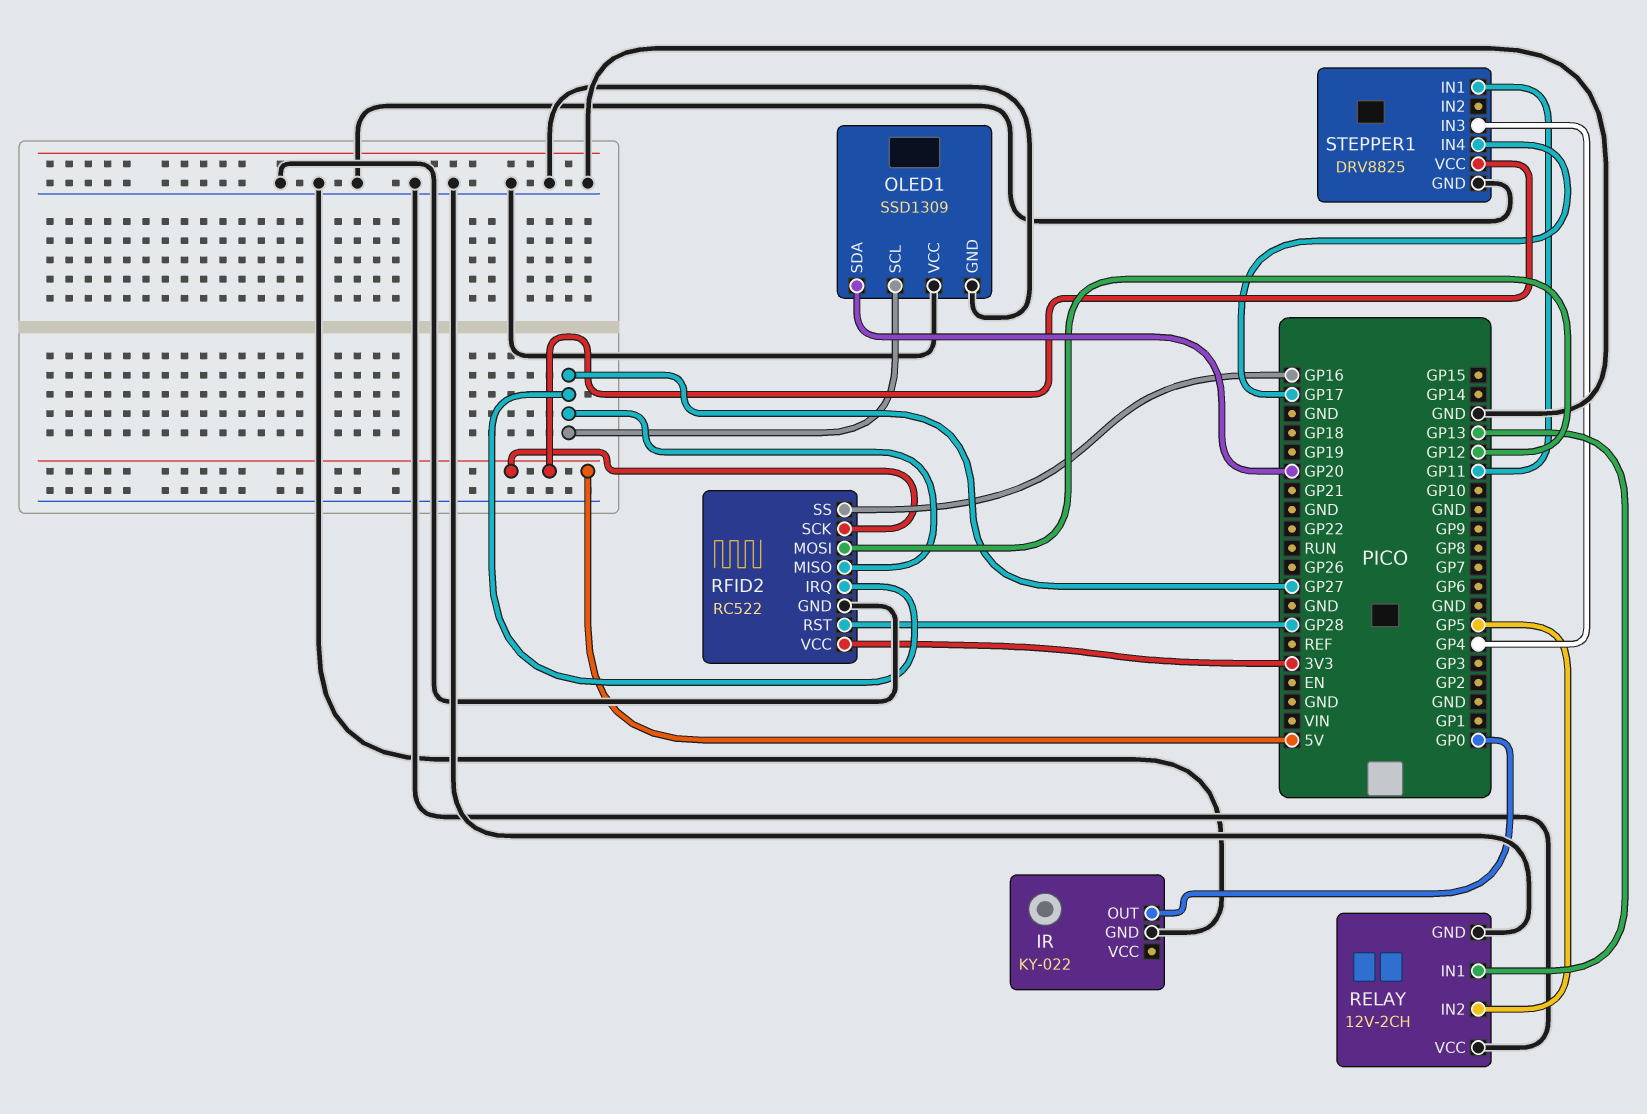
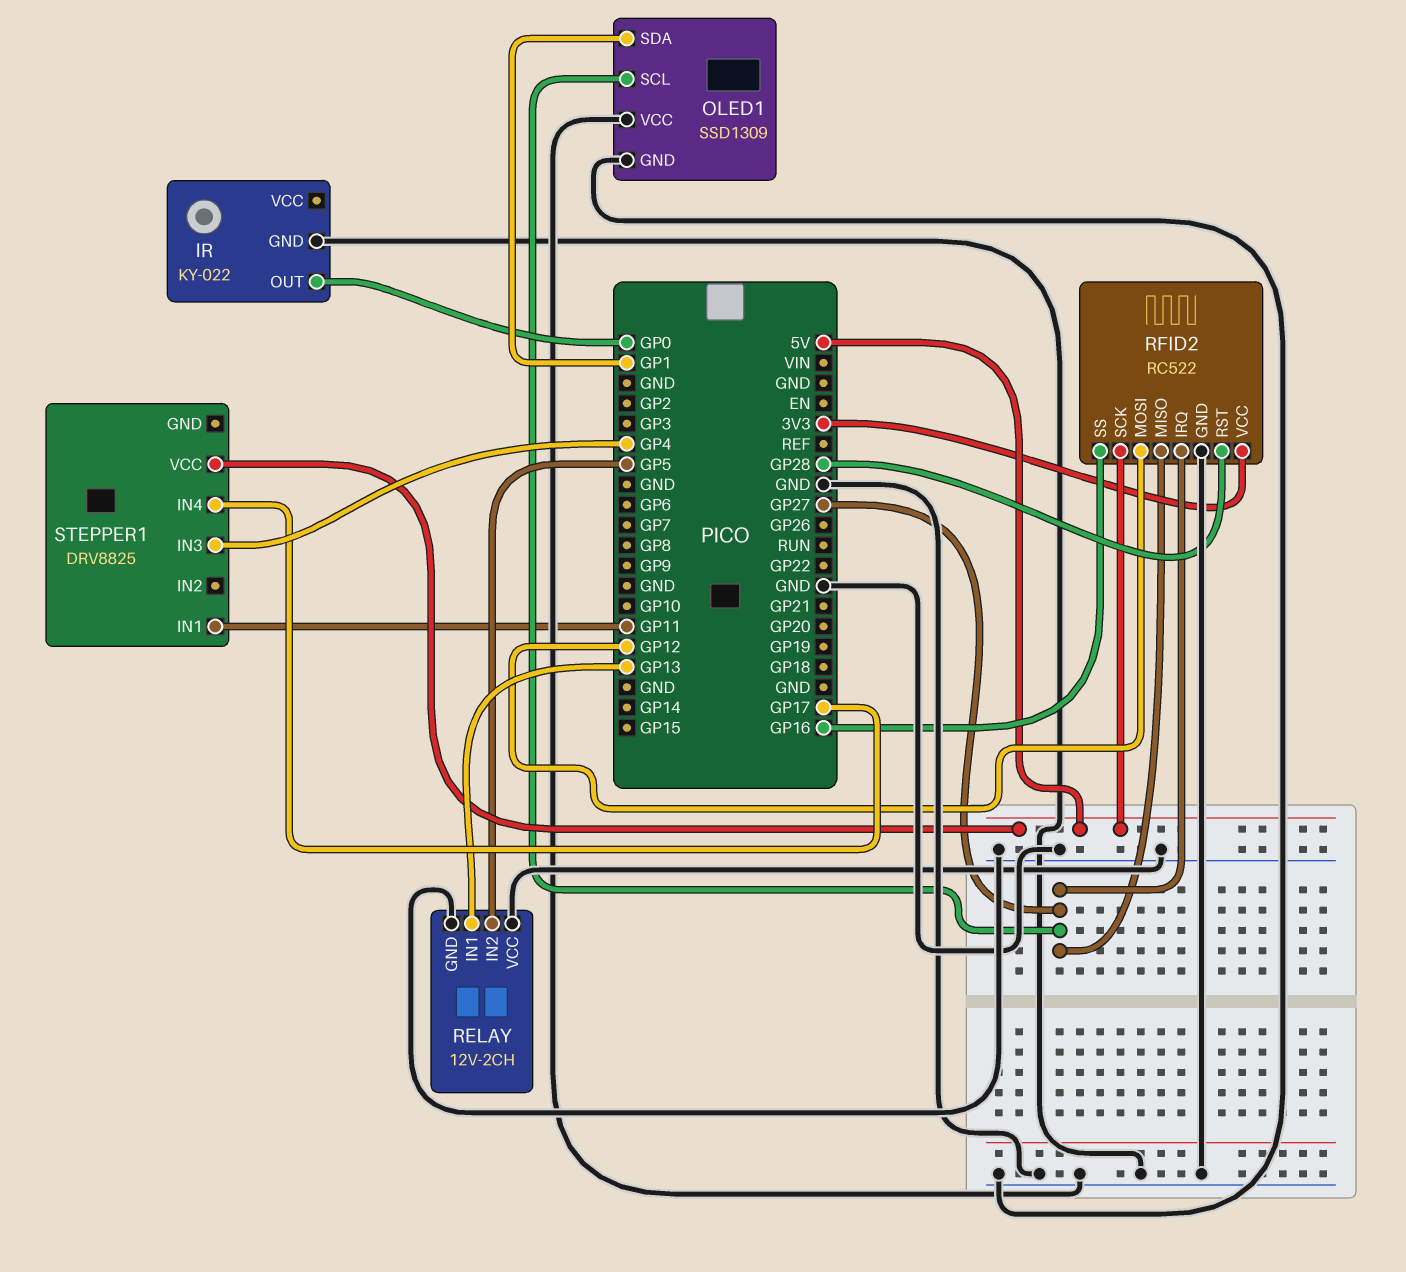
OLED1 pin SDA: GP20 -> GP1
STEPPER1 pin GND: GND -> none

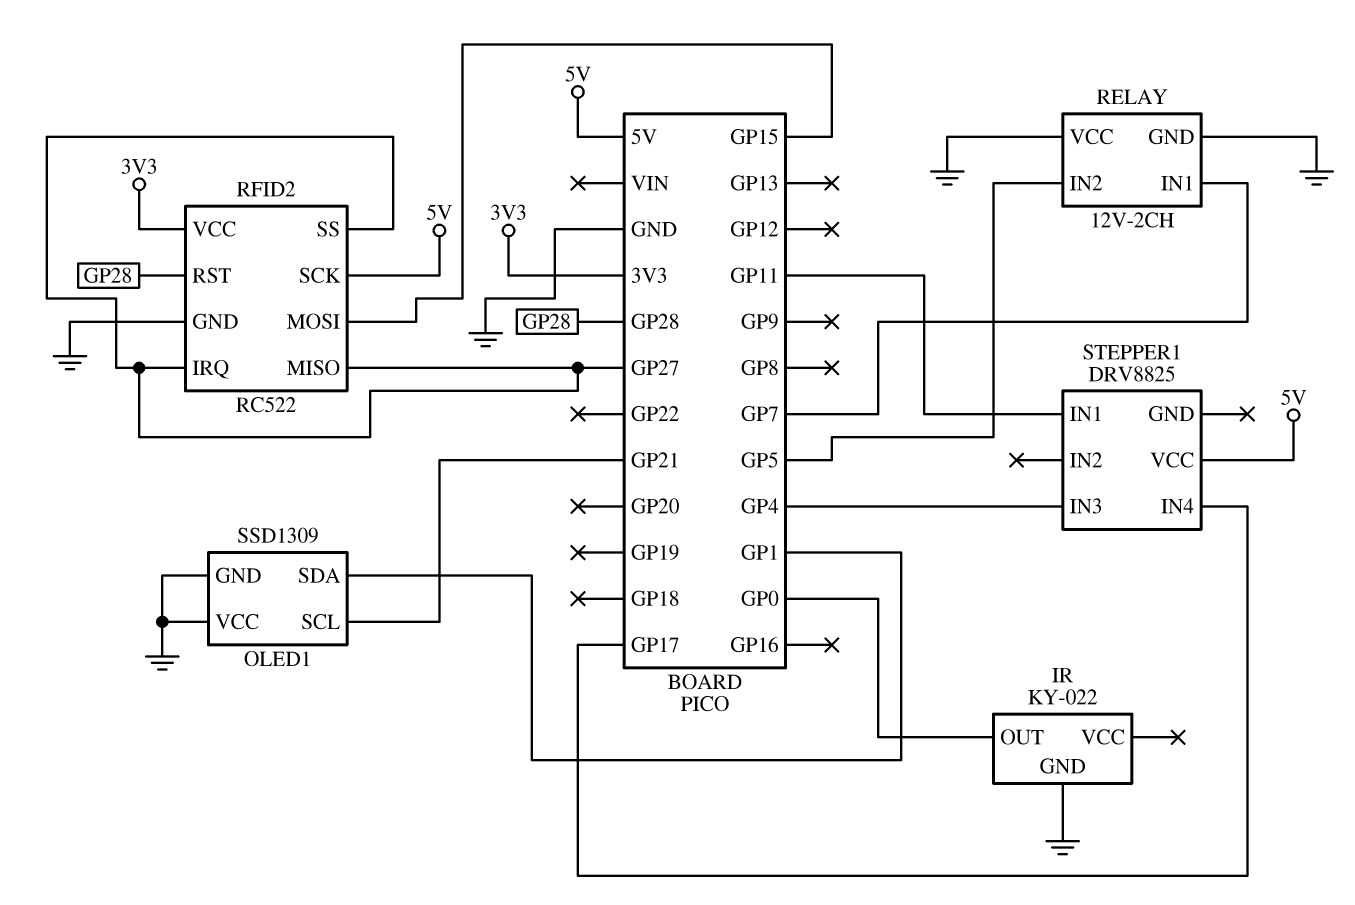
OLED1 pin SCL: GP27 -> GP21
RELAY pin IN1: GP13 -> GP7
RFID2 pin MOSI: GP12 -> GP15
RFID2 pin SS: GP16 -> GP27

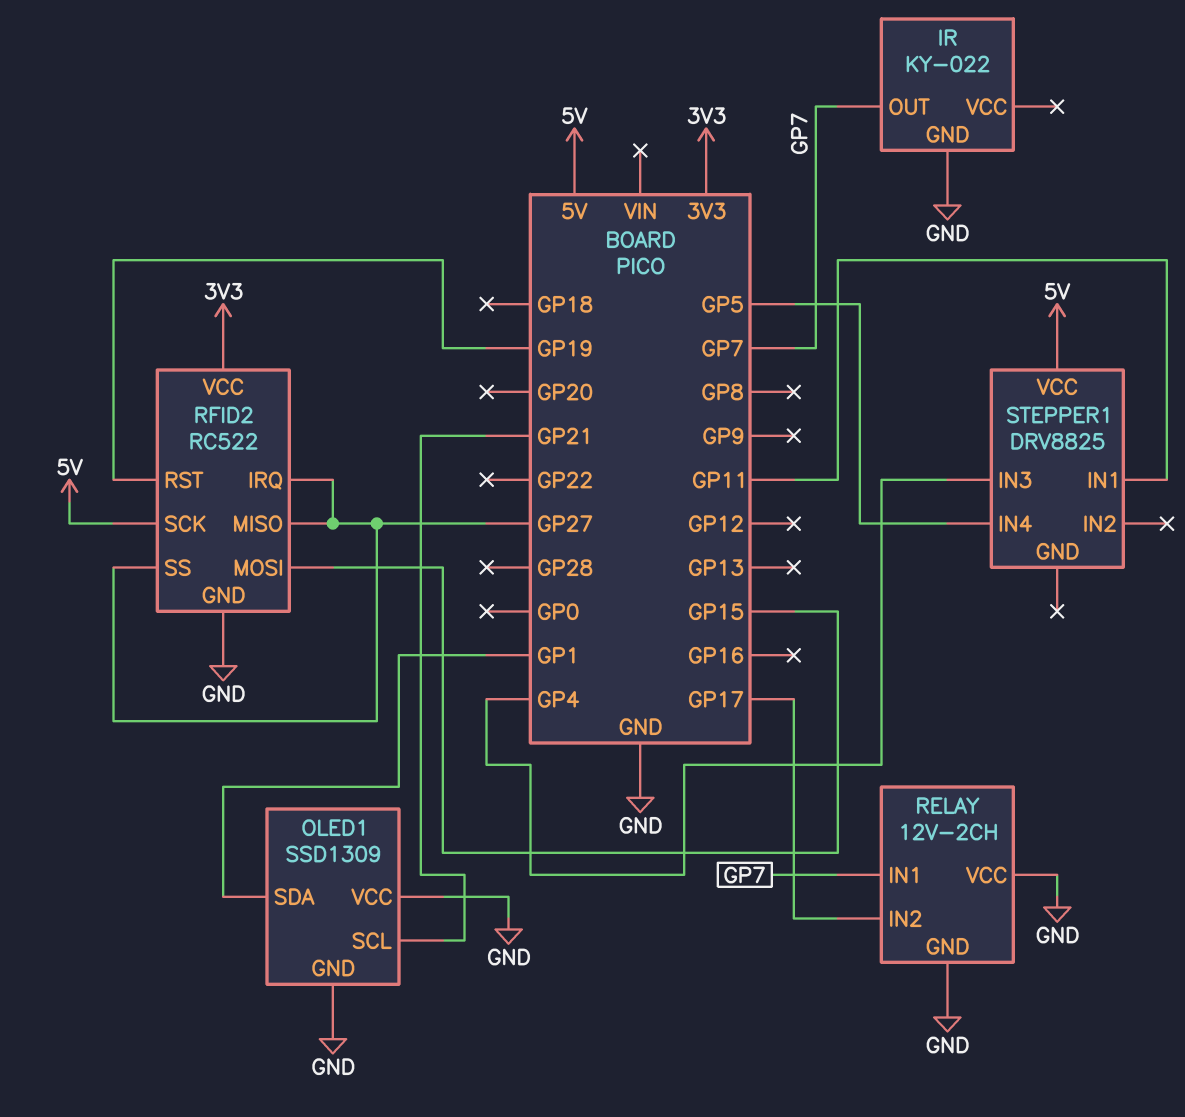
IR pin OUT: GP0 -> GP7
RELAY pin IN2: GP5 -> GP17
RFID2 pin RST: GP28 -> GP19
STEPPER1 pin IN4: GP17 -> GP5

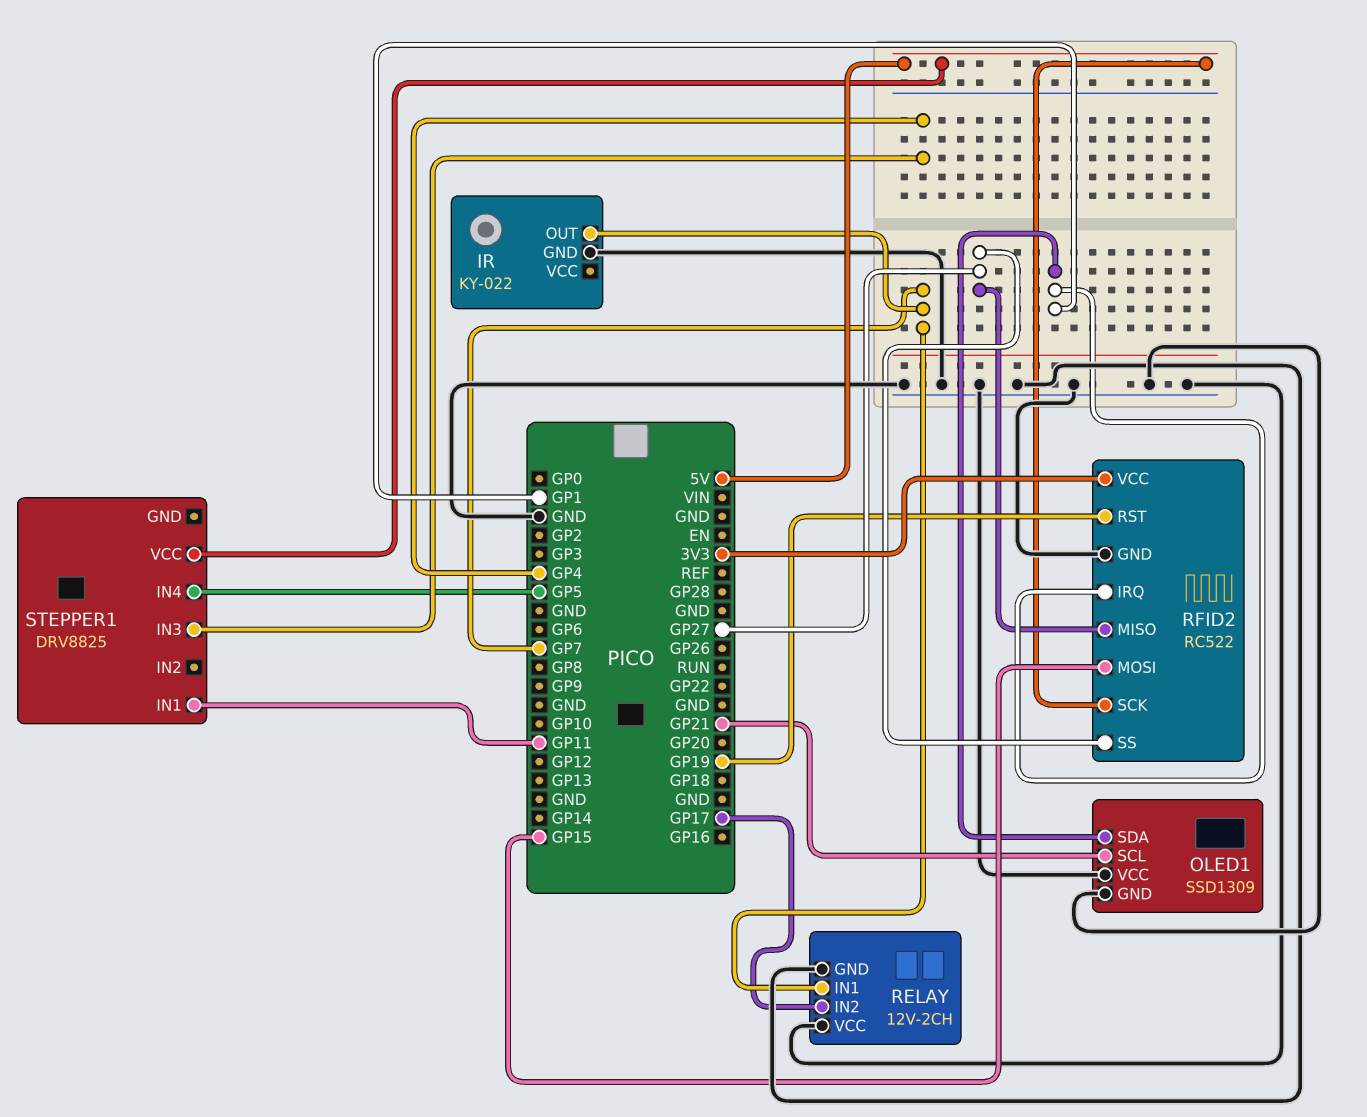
RFID2 pin IRQ: GP27 -> GP1

